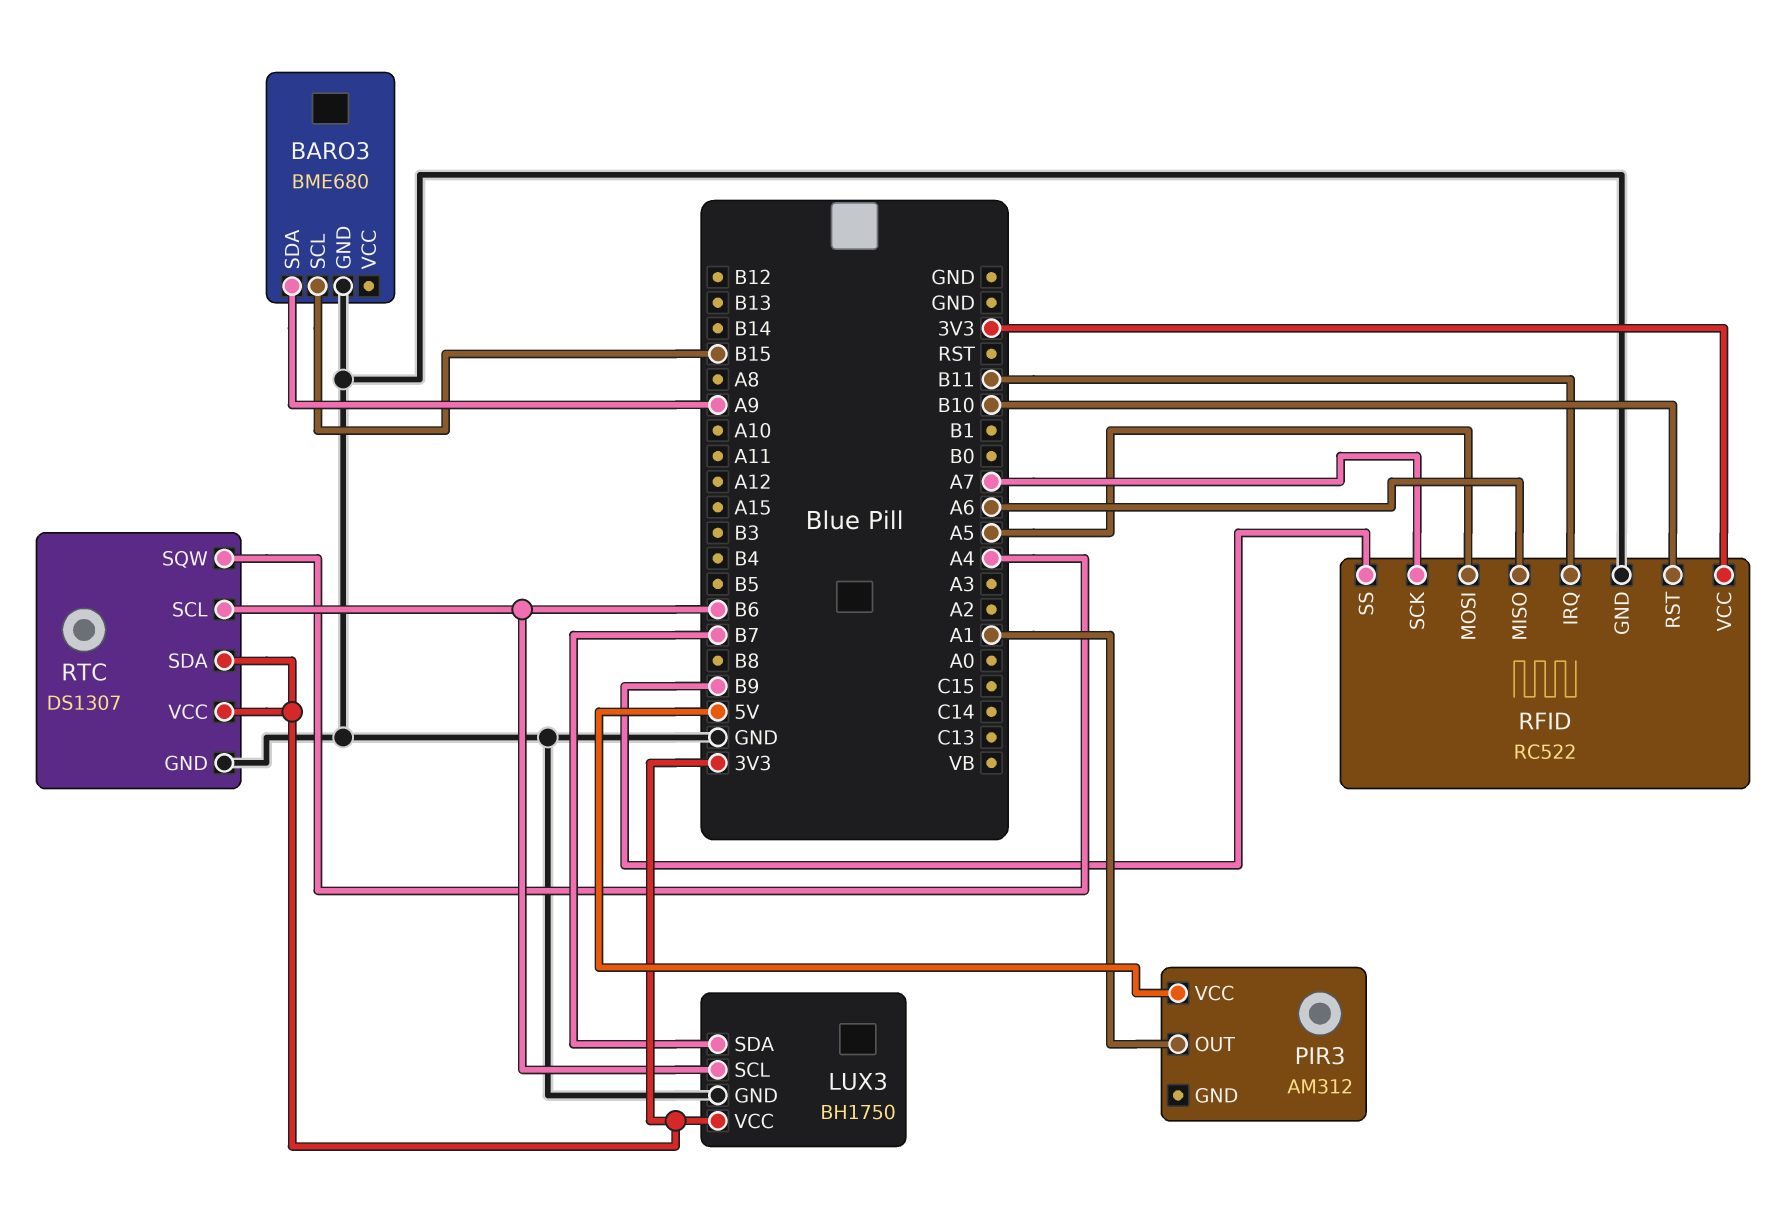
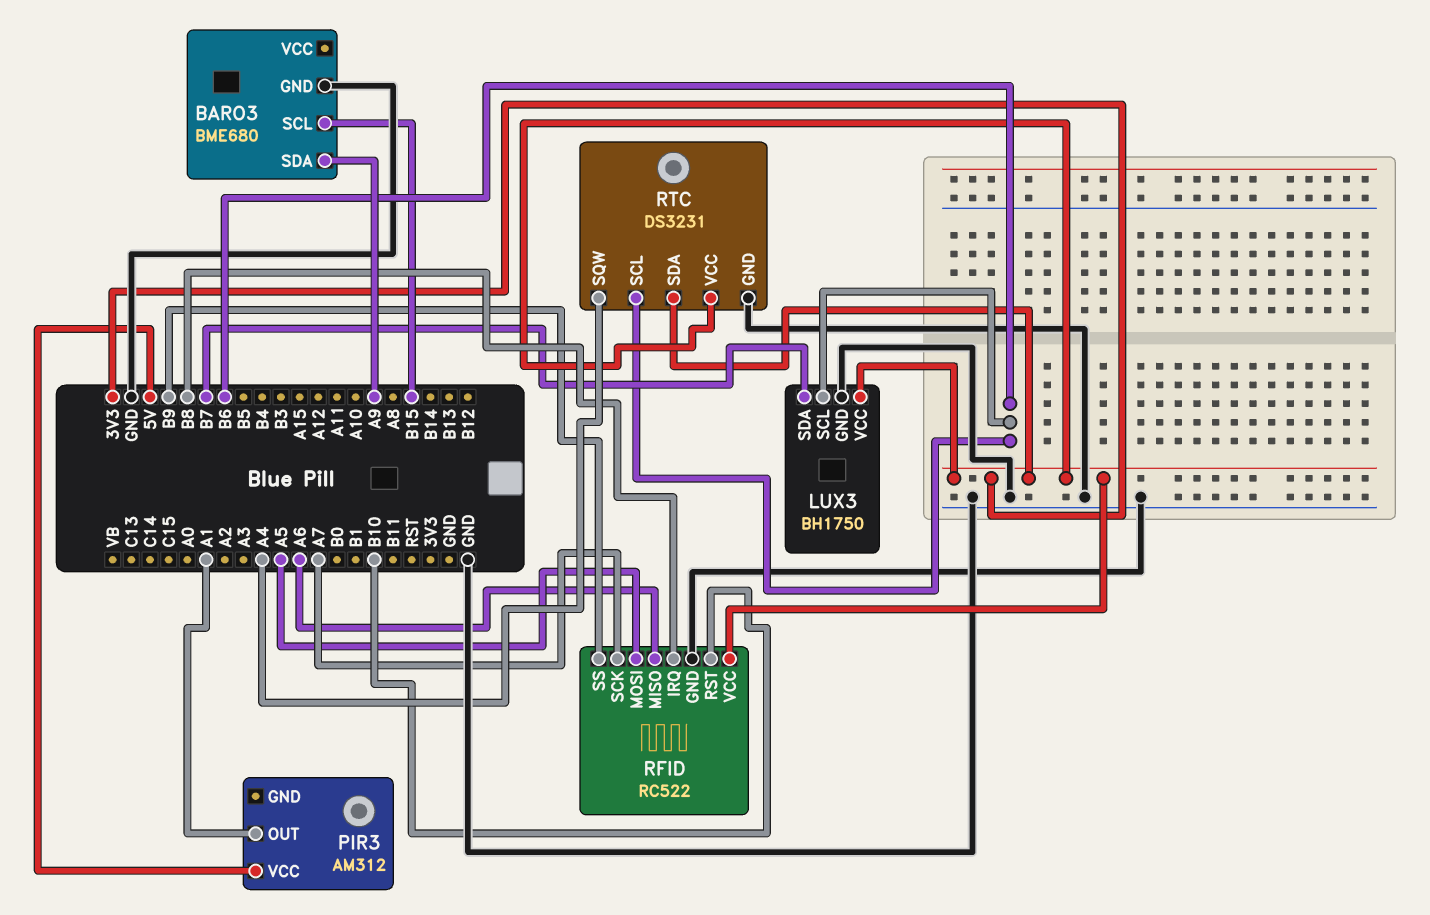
RFID pin IRQ: B11 -> B8
RTC: DS1307 -> DS3231

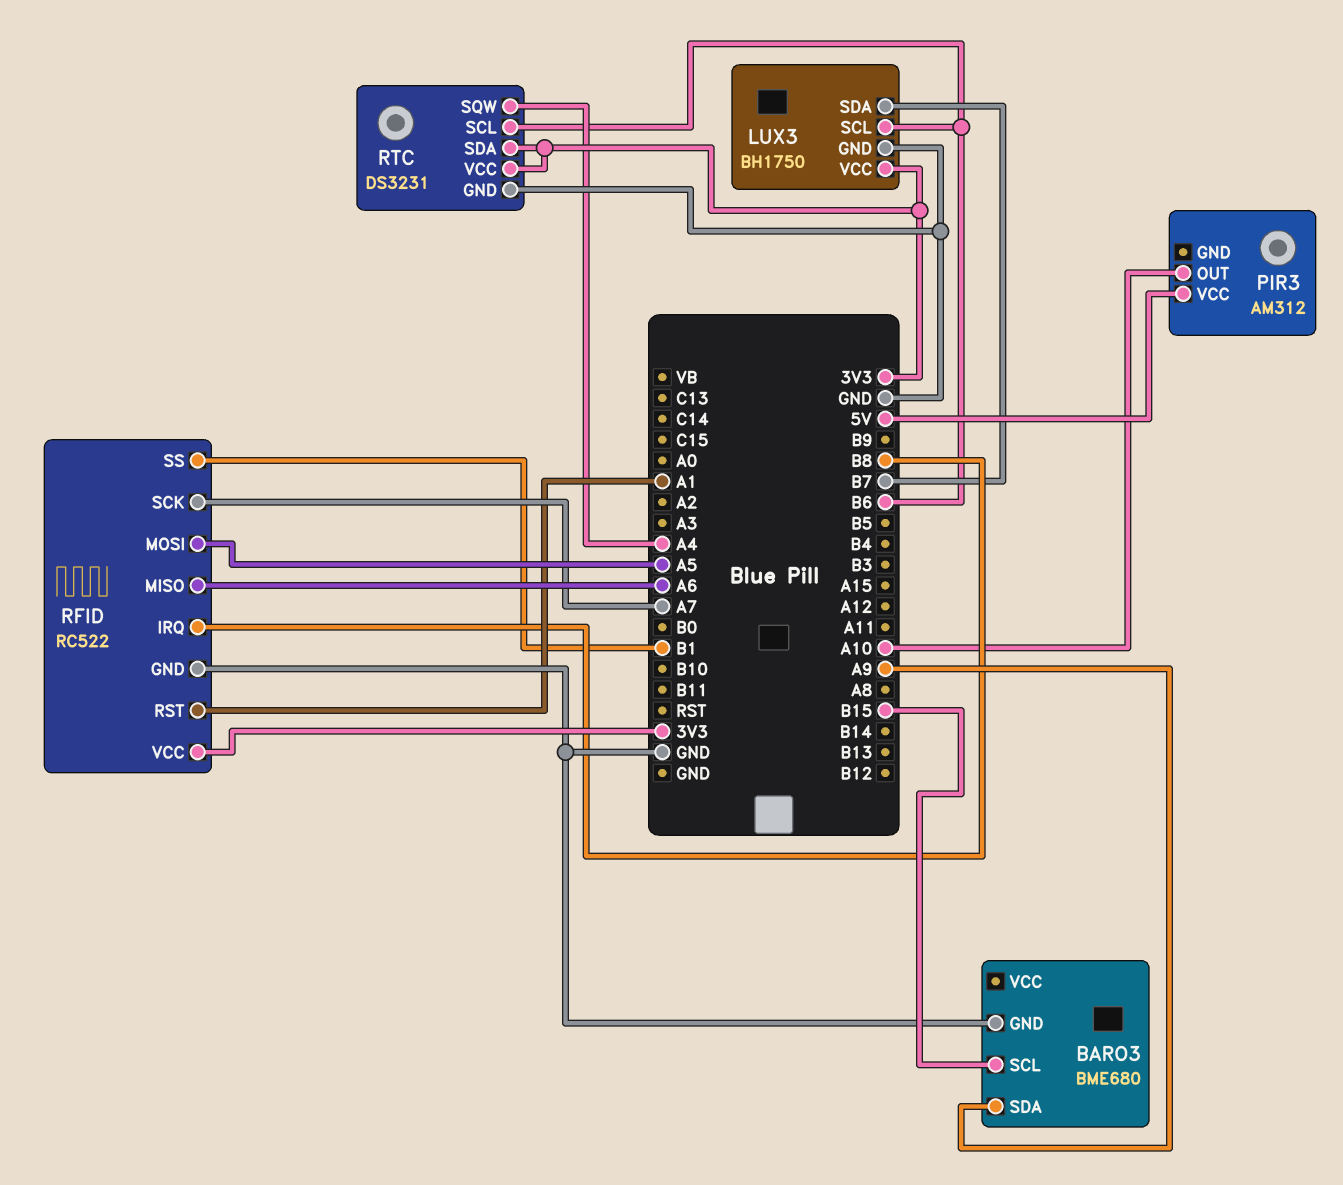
PIR3 pin OUT: A1 -> A10
RFID pin RST: B10 -> A1
RFID pin SS: B9 -> B1

